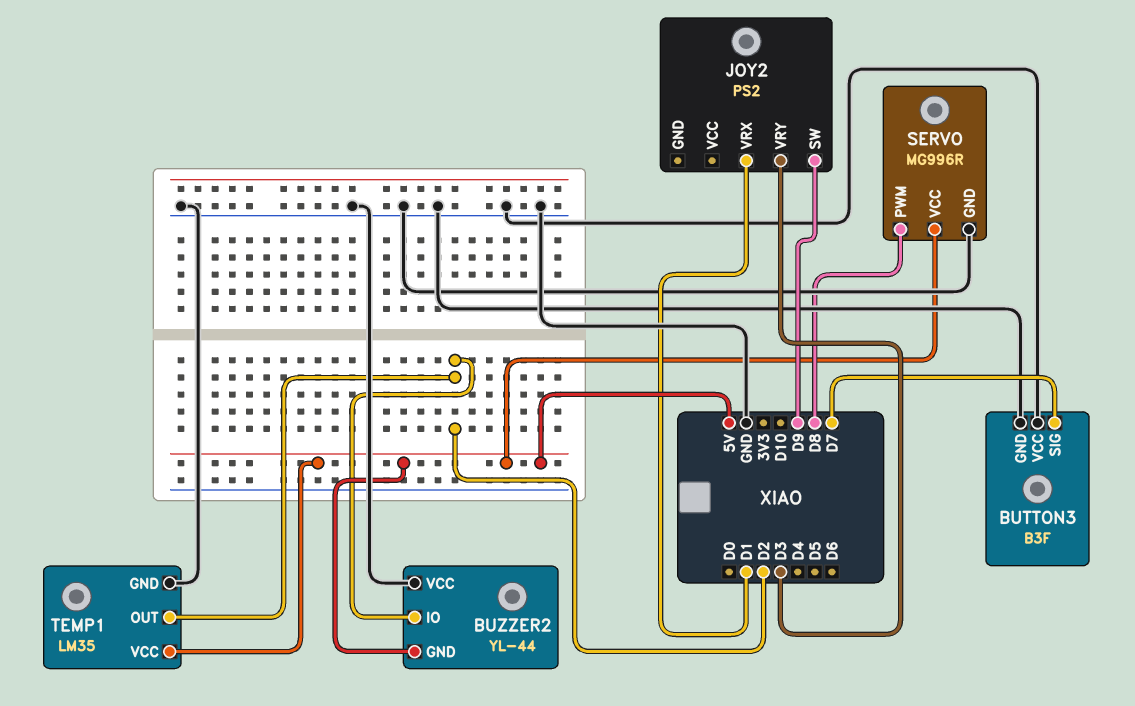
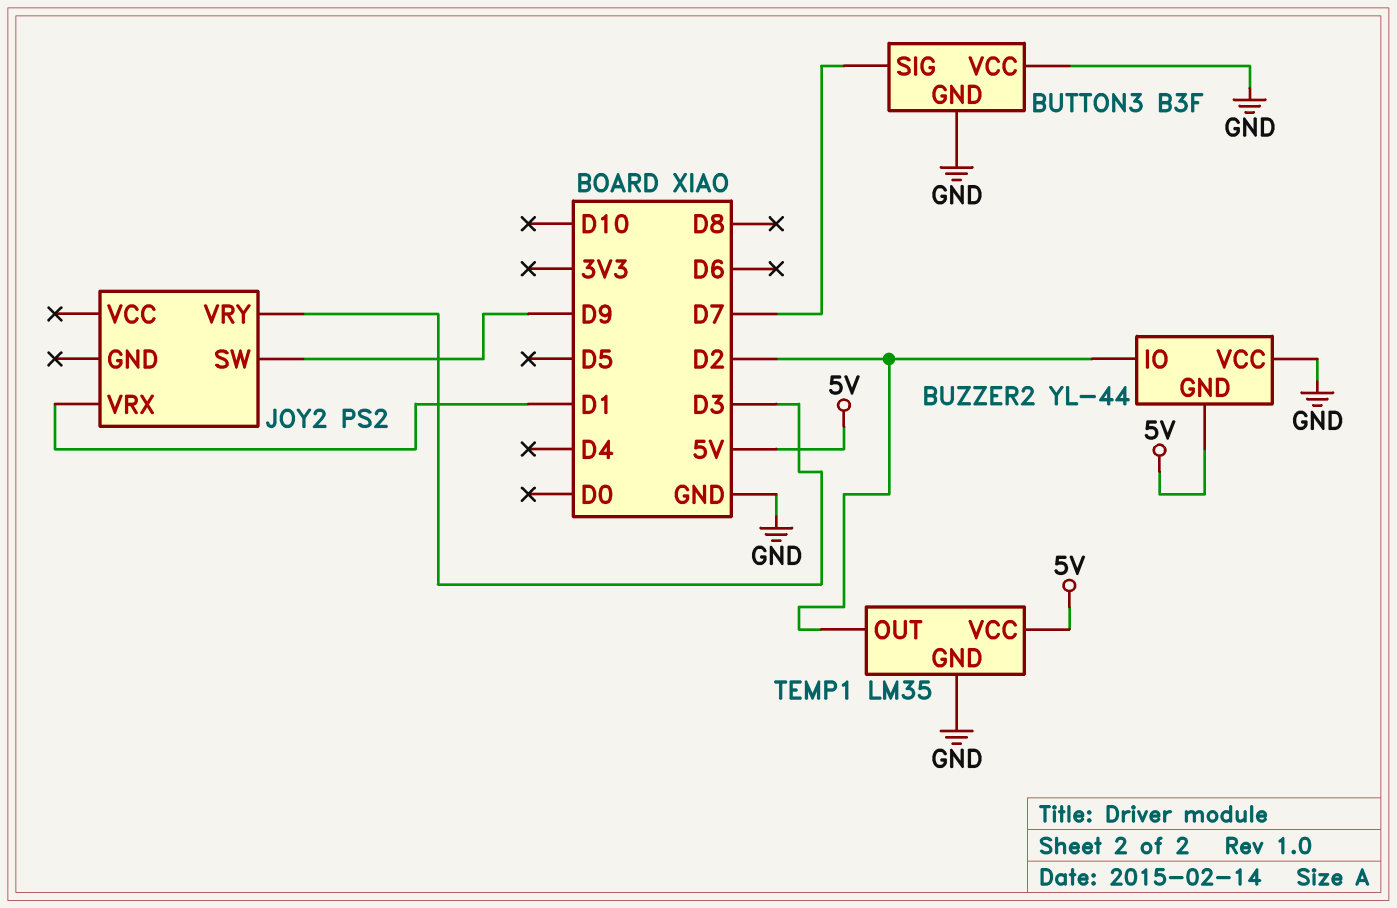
SERVO: MG996R -> none
SERVO pin GND: GND -> none
SERVO pin PWM: D8 -> none
SERVO pin VCC: 5V -> none

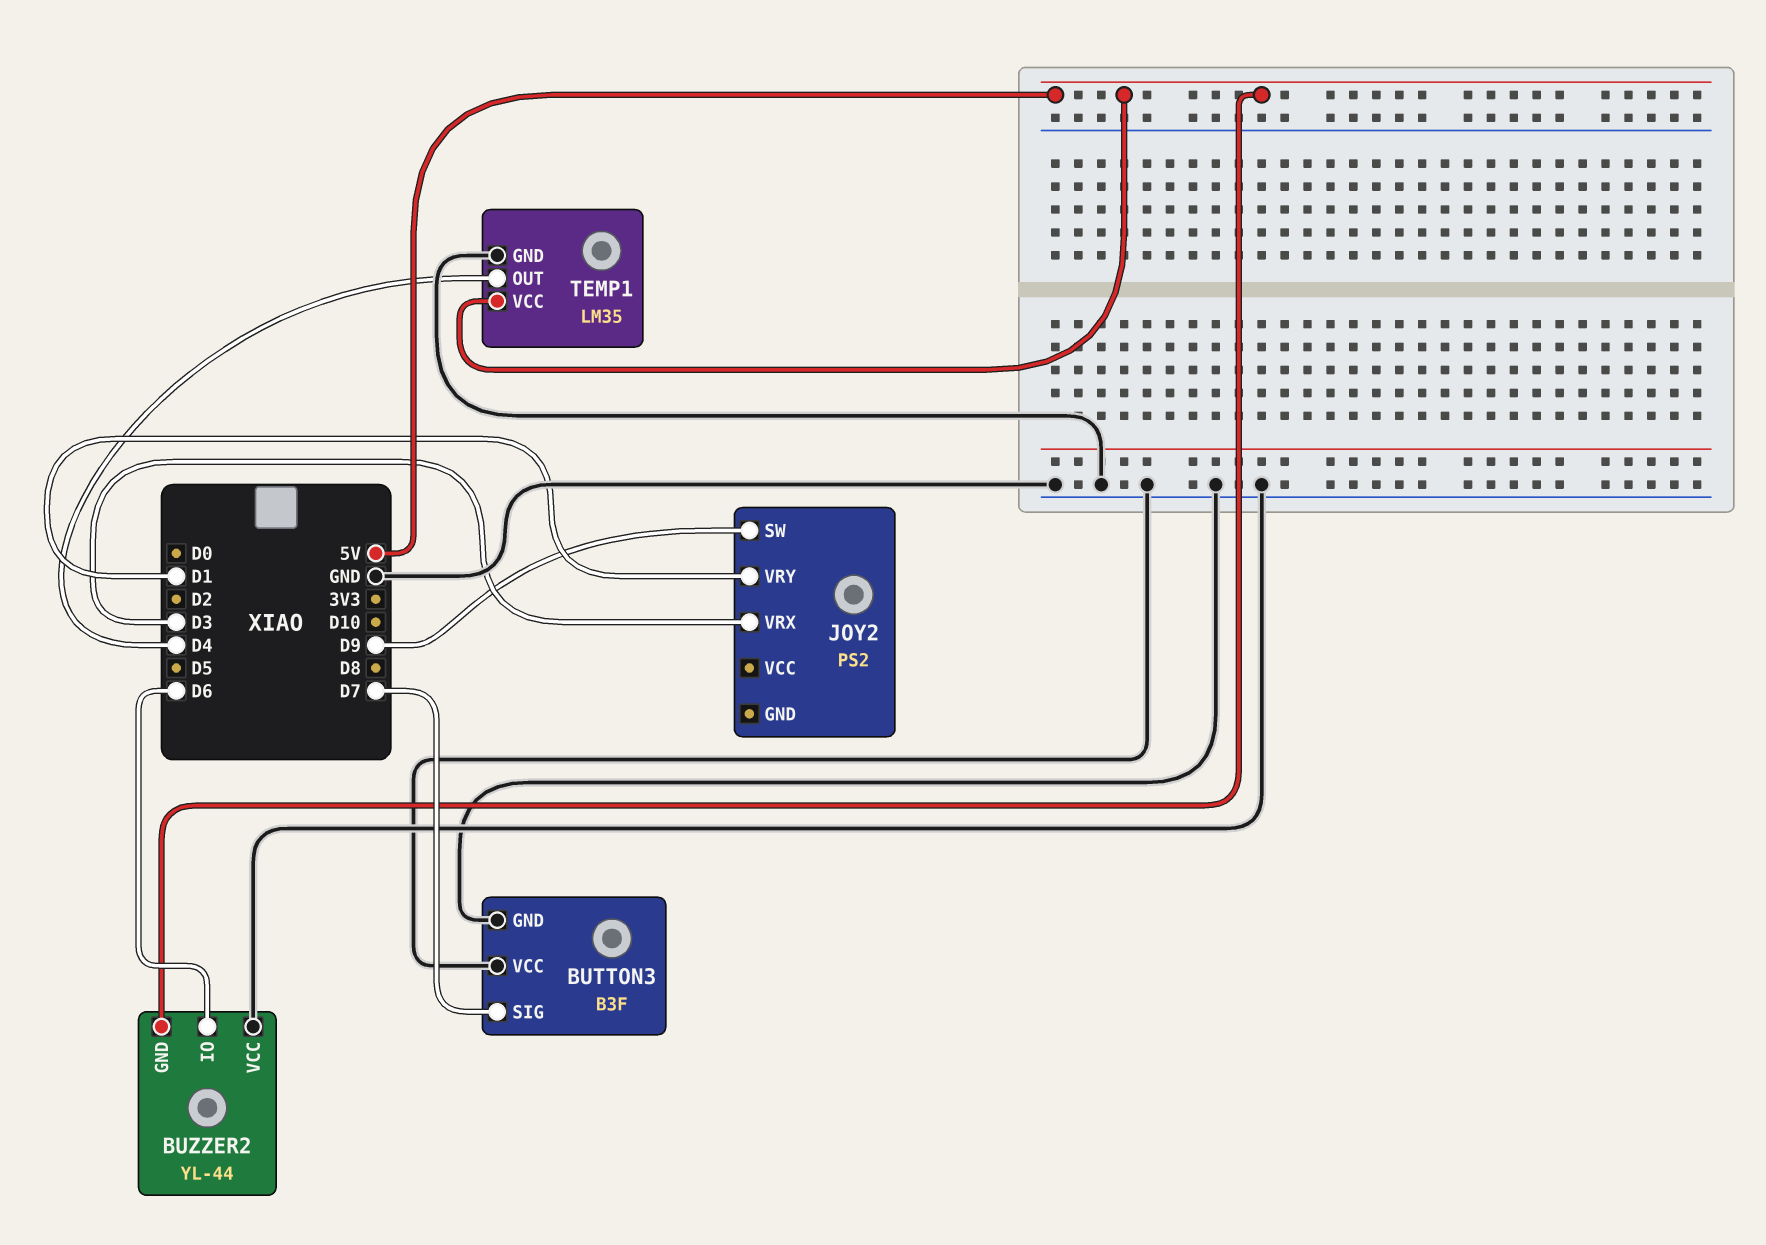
BUZZER2 pin IO: D2 -> D6
JOY2 pin VRX: D1 -> D3
JOY2 pin VRY: D3 -> D1
TEMP1 pin OUT: D2 -> D4

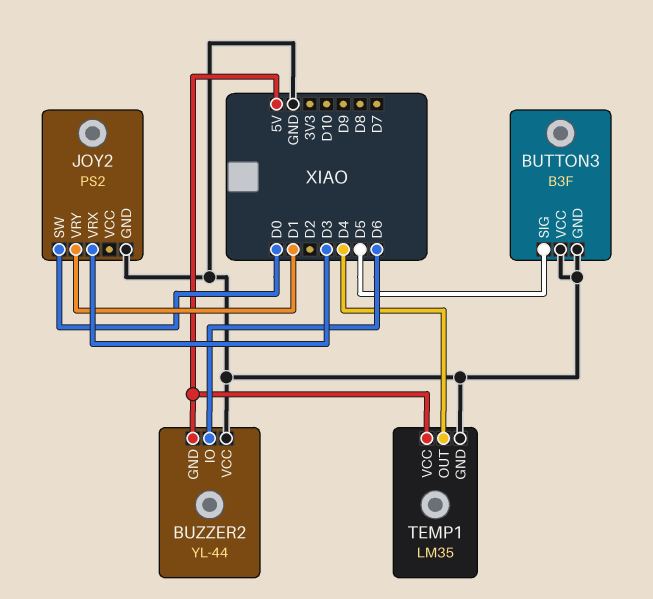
BUTTON3 pin SIG: D7 -> D5
JOY2 pin GND: none -> GND
JOY2 pin SW: D9 -> D0

